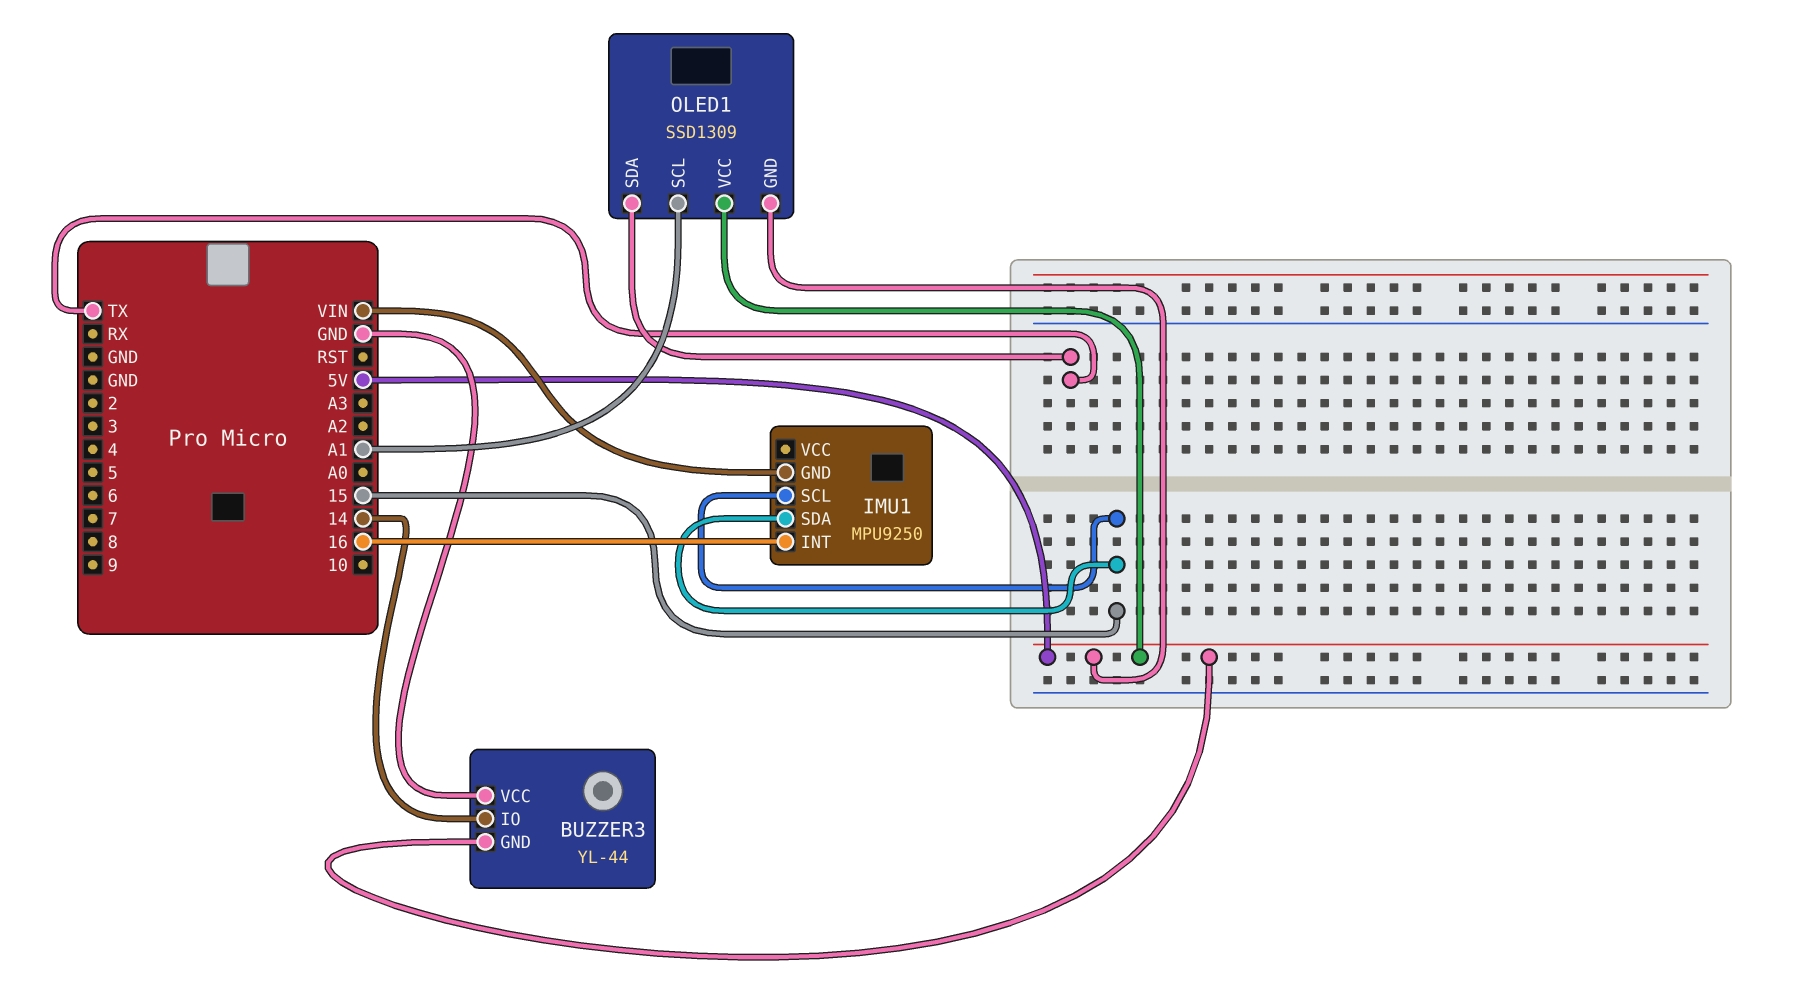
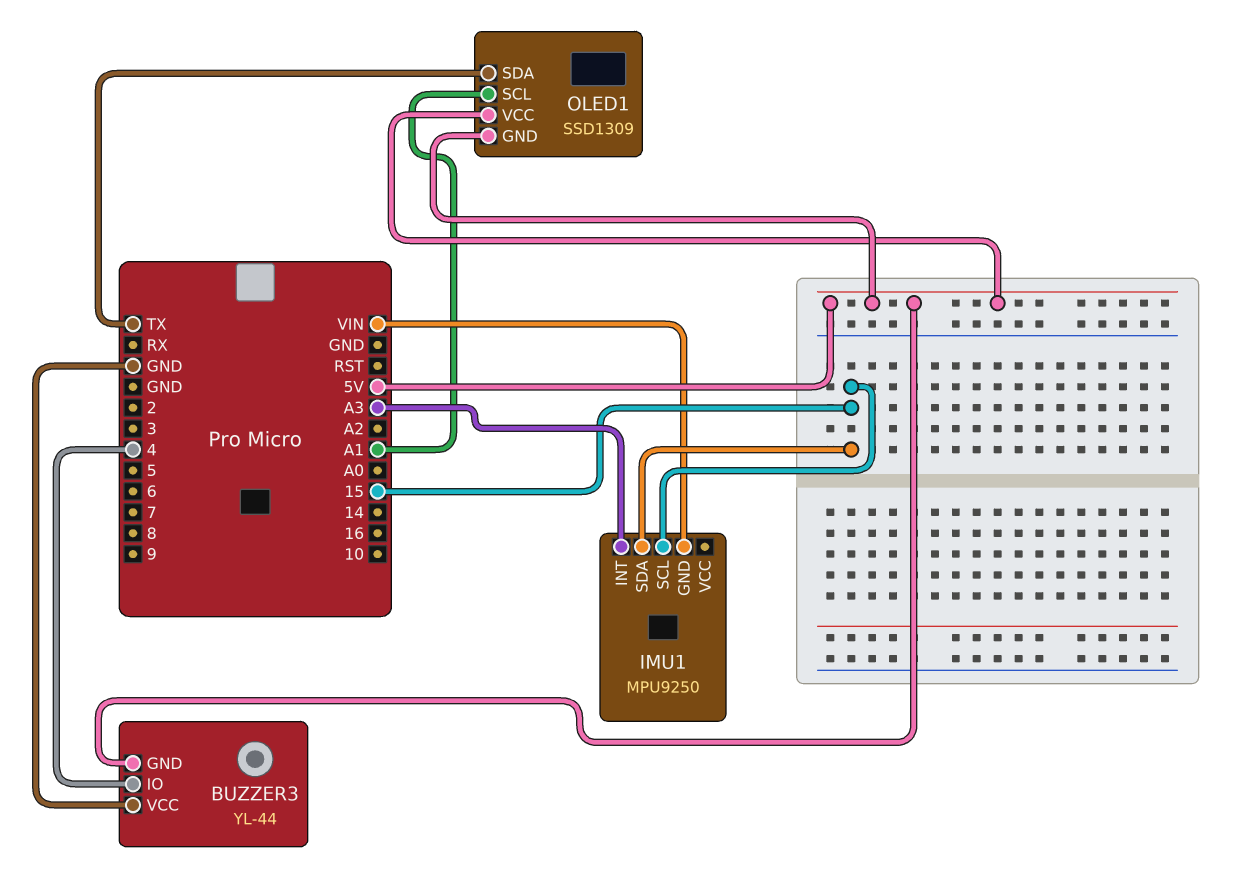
BUZZER3 pin IO: 14 -> 4
IMU1 pin INT: 16 -> A3

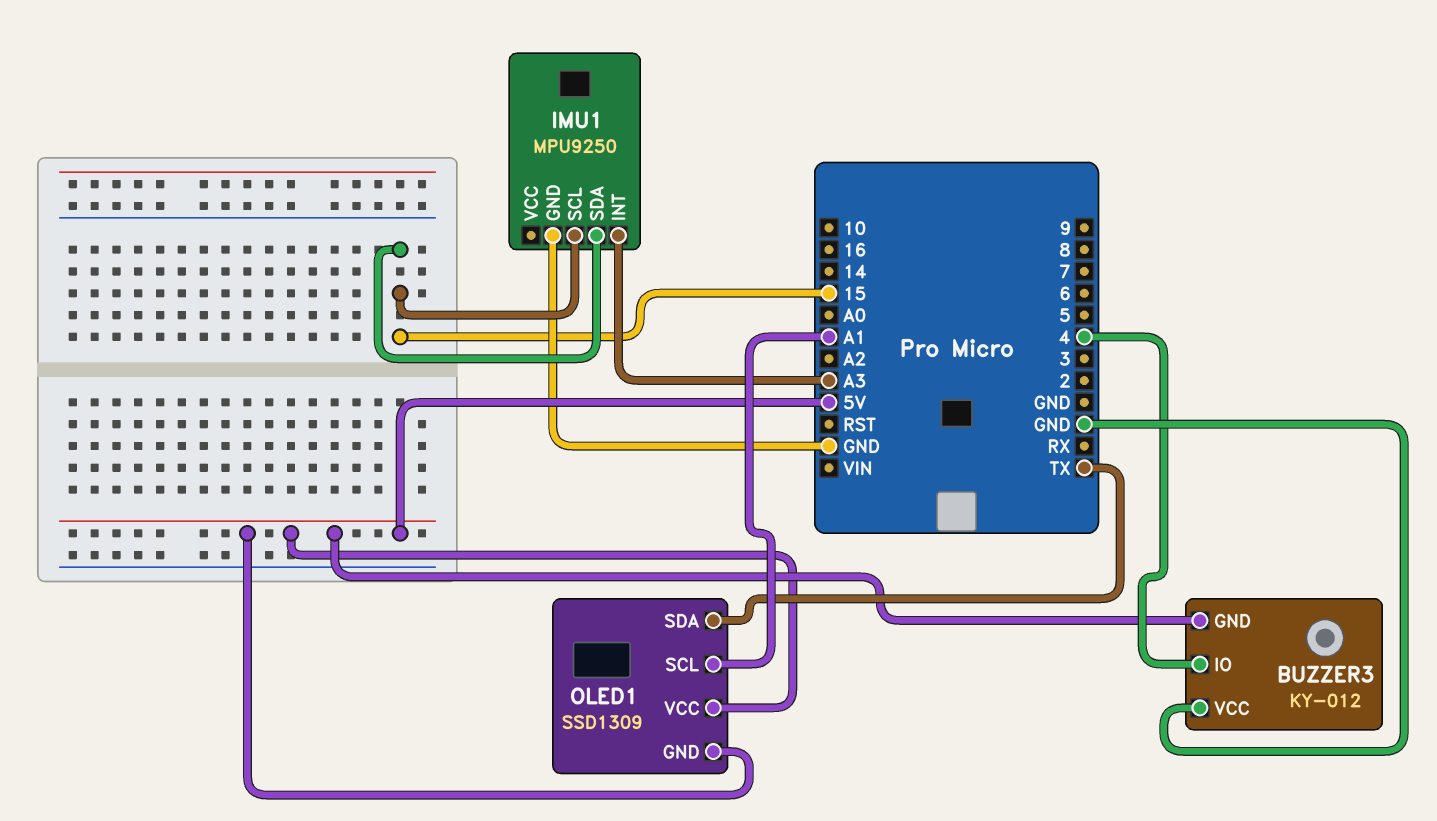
BUZZER3: YL-44 -> KY-012
IMU1 pin GND: VIN -> GND

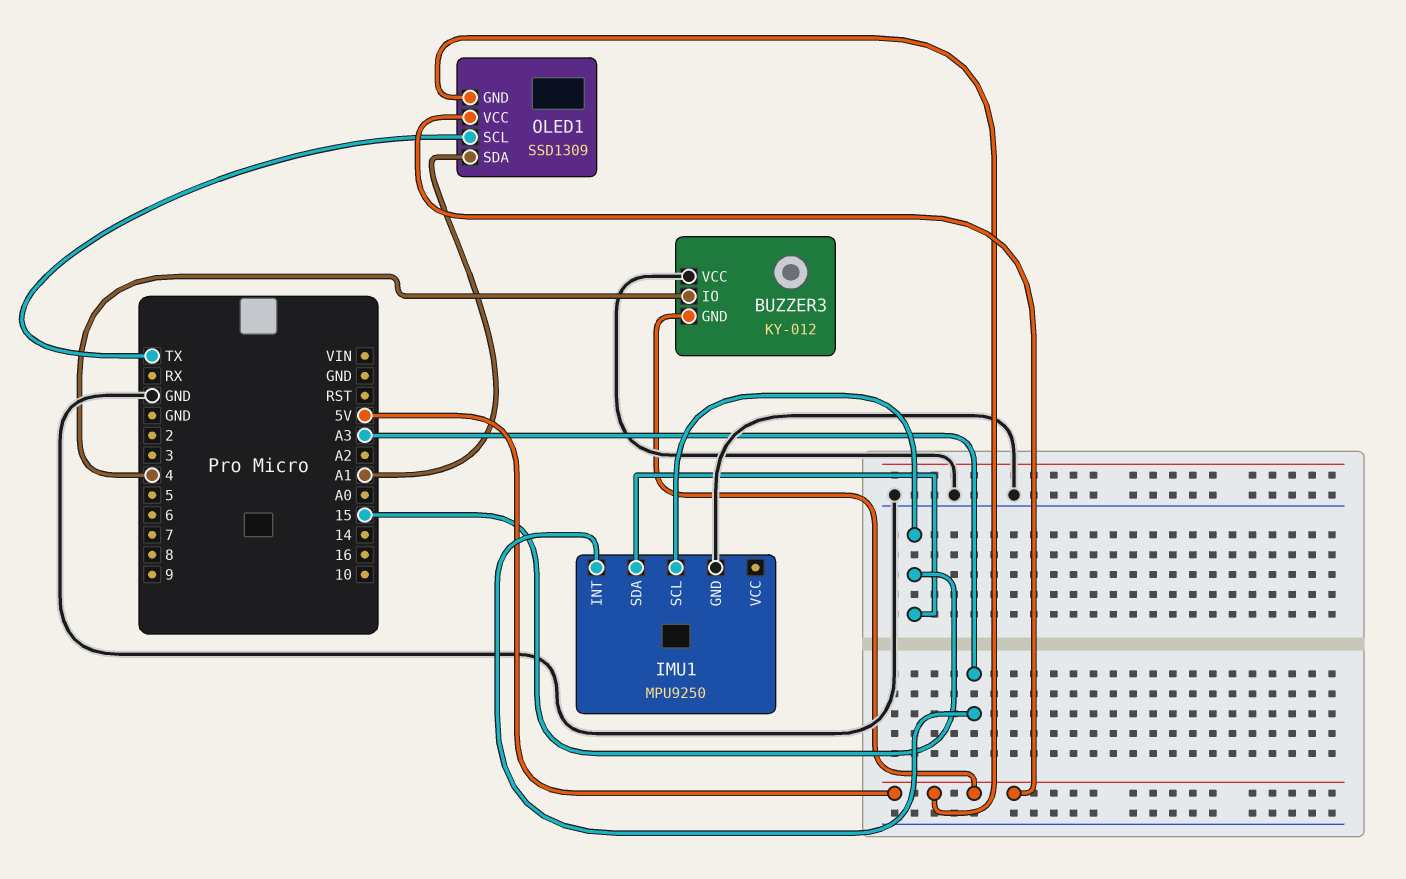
OLED1 pin SCL: A1 -> TX
OLED1 pin SDA: TX -> A1

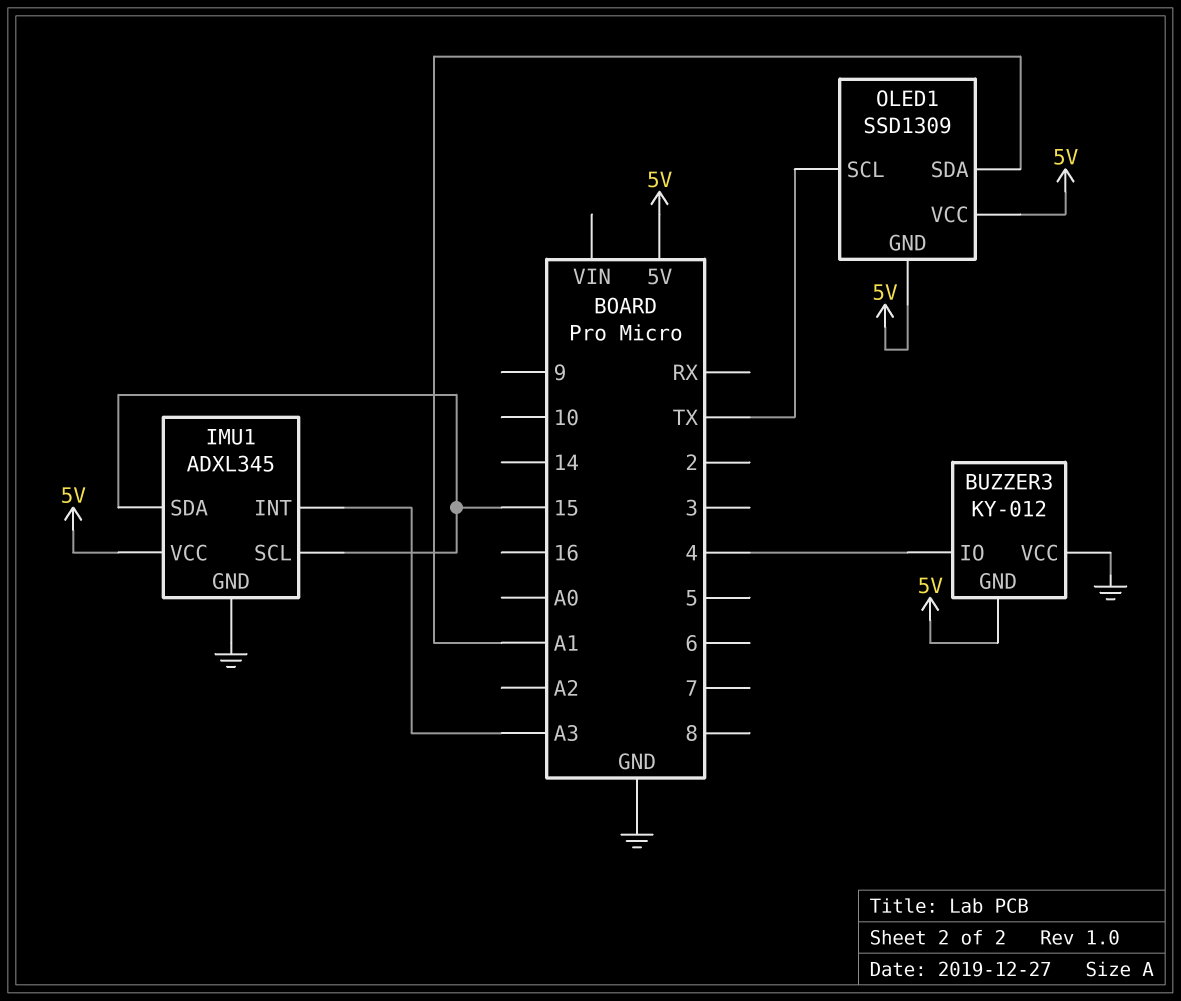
IMU1: MPU9250 -> ADXL345
IMU1 pin VCC: none -> 5V

